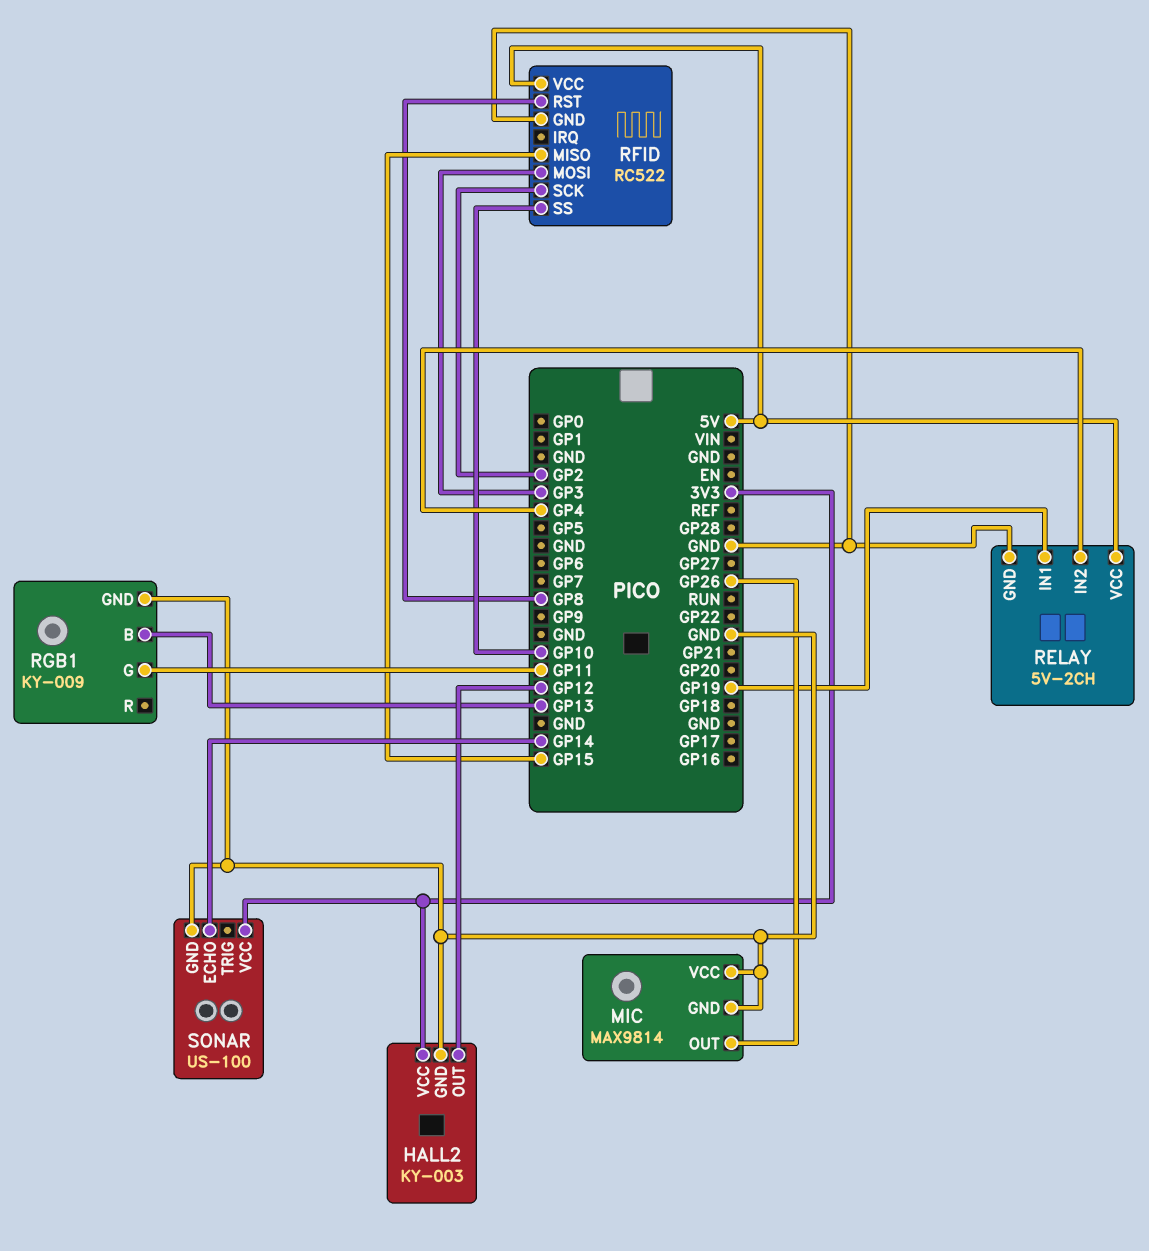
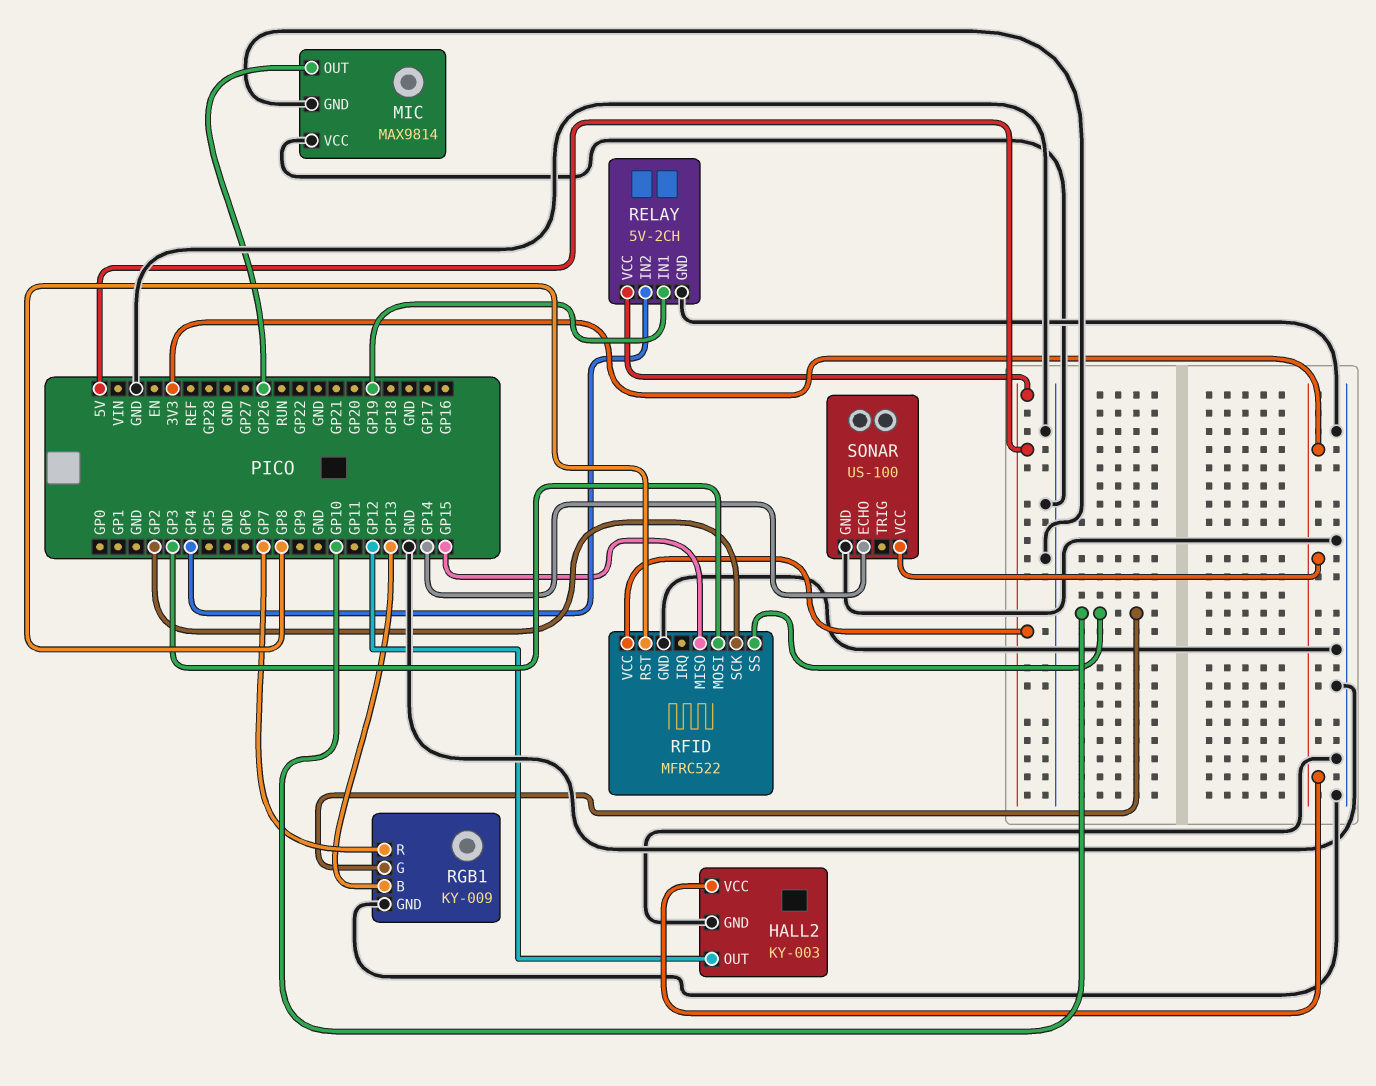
RFID: RC522 -> MFRC522
RGB1 pin G: GP11 -> GP10
RGB1 pin R: none -> GP7

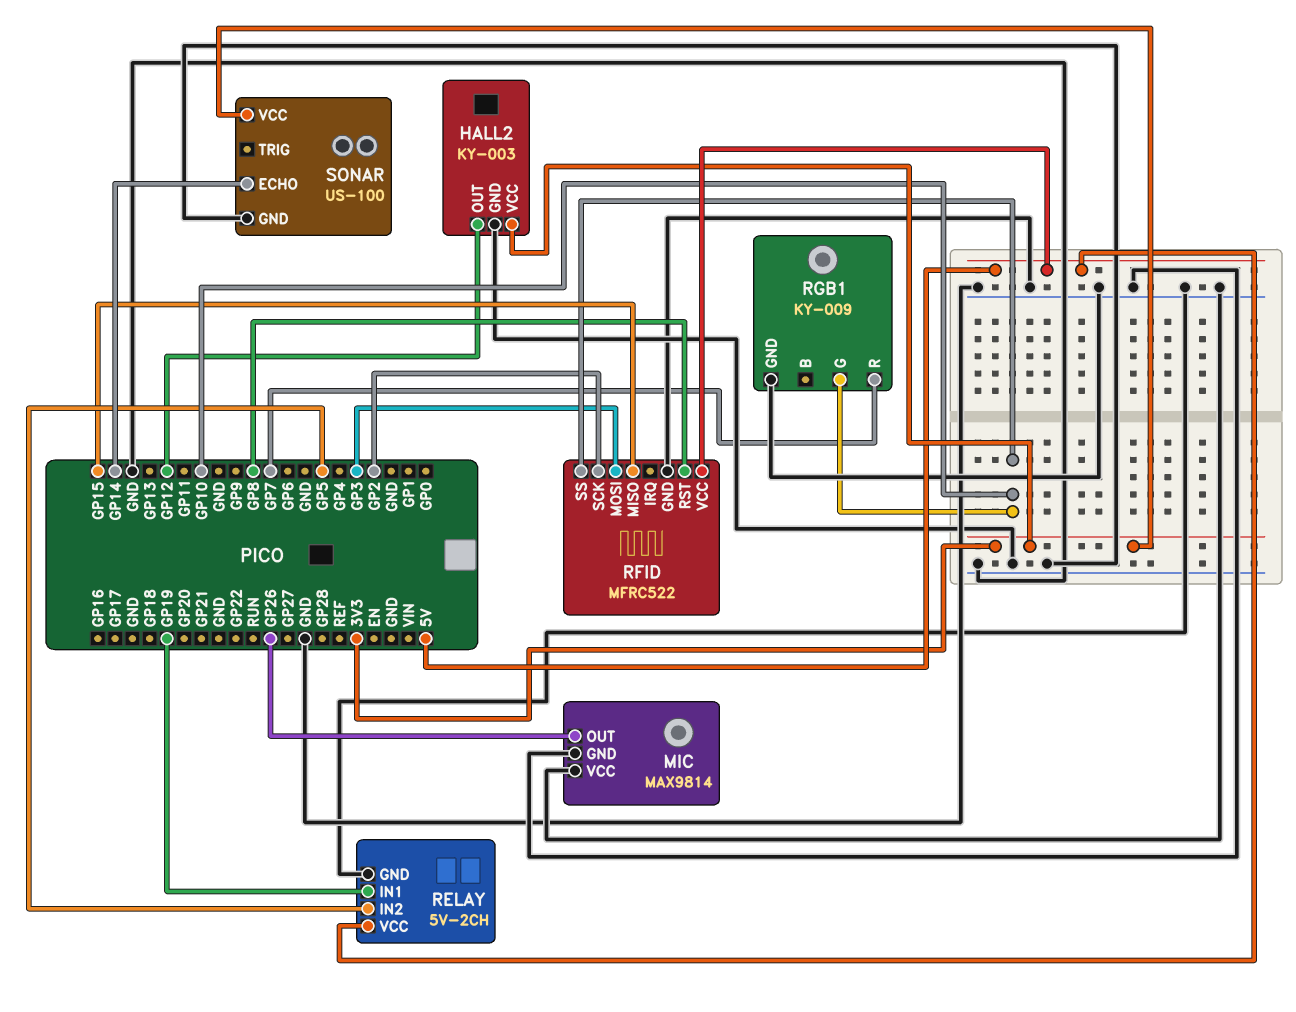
RELAY pin IN2: GP4 -> GP5
RGB1 pin B: GP13 -> none

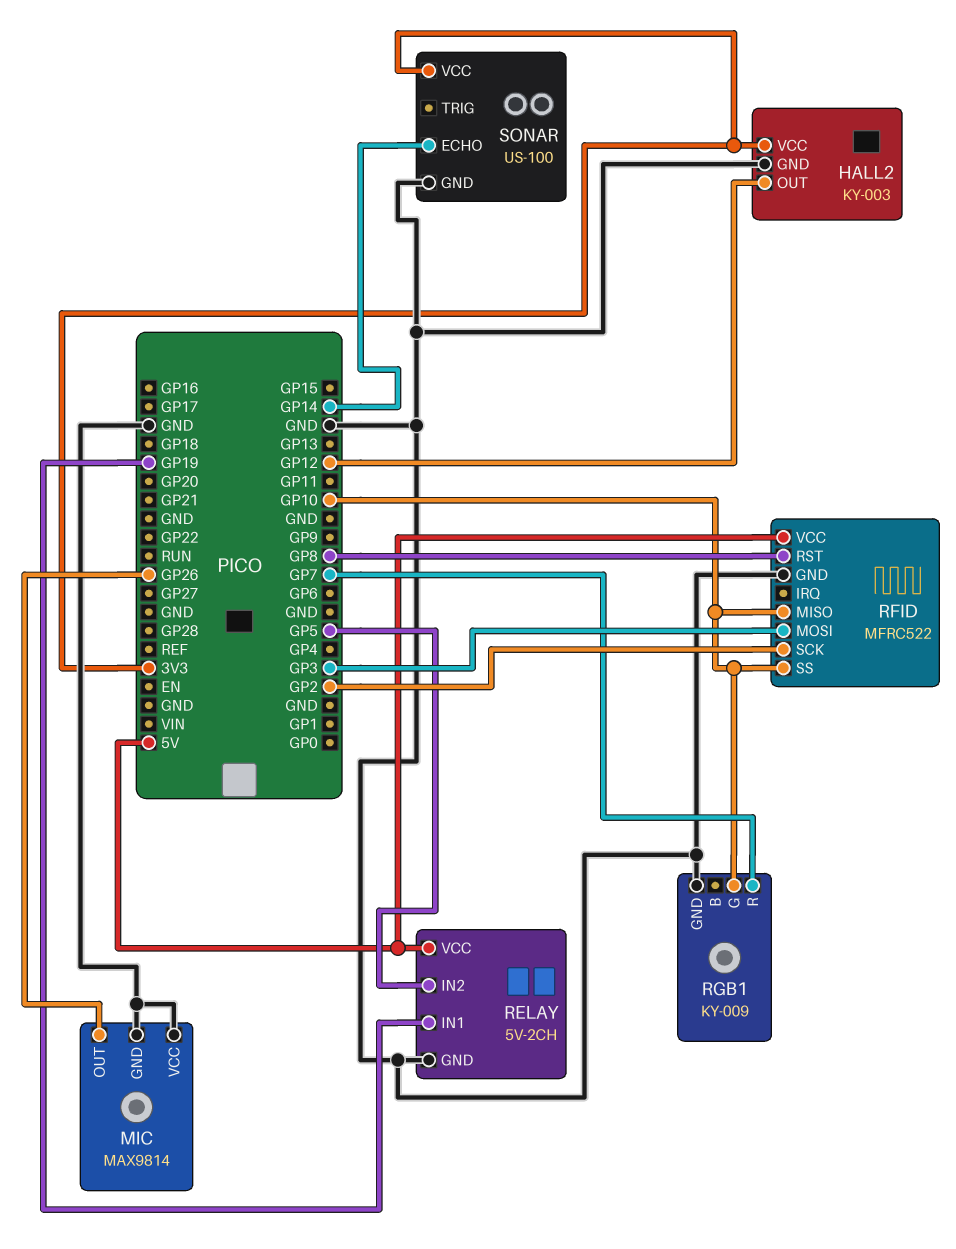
RFID pin MISO: GP15 -> GP10

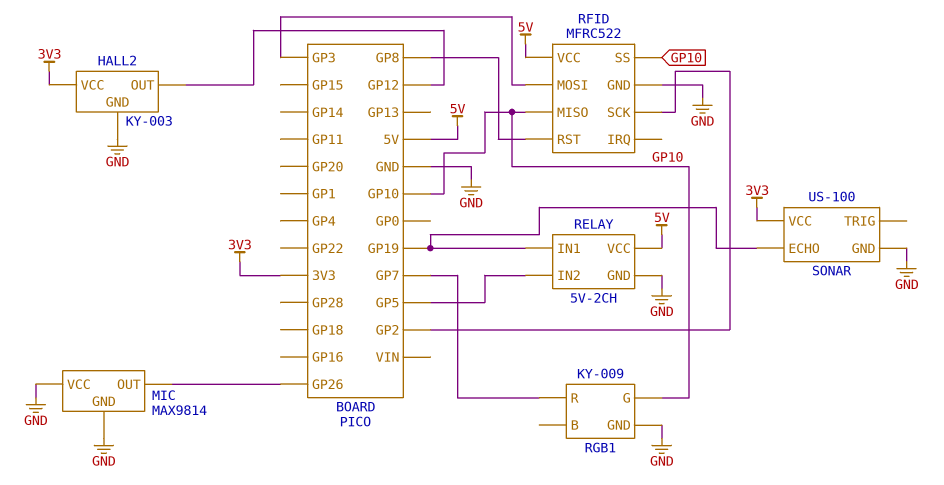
SONAR pin ECHO: GP14 -> GP19

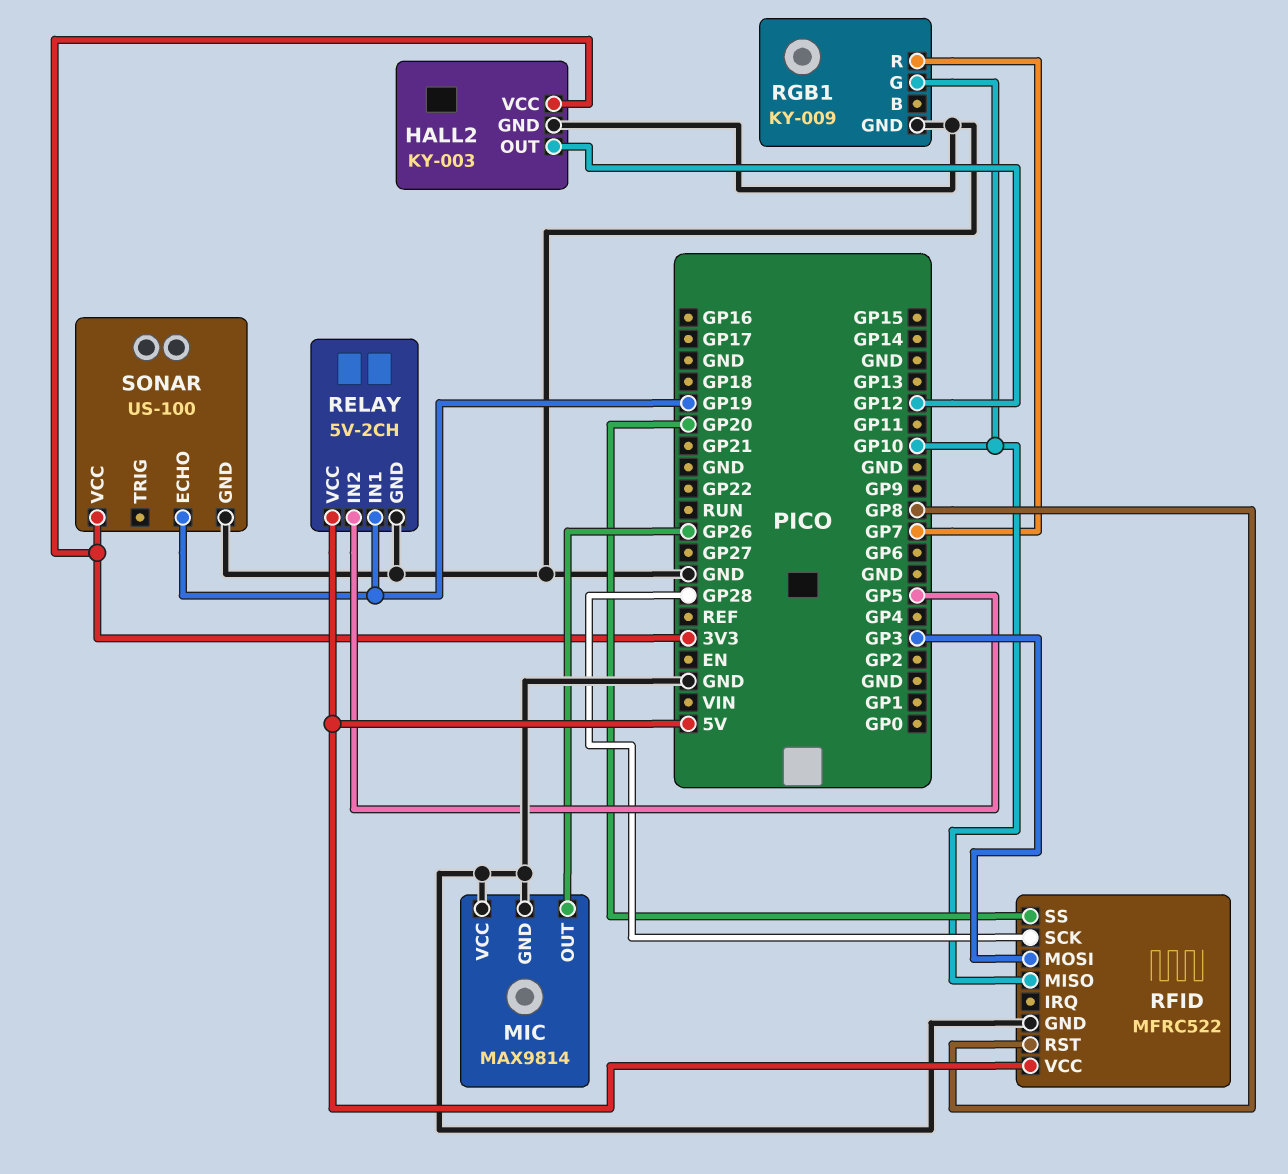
RFID pin SCK: GP2 -> GP28
RFID pin SS: GP10 -> GP20

